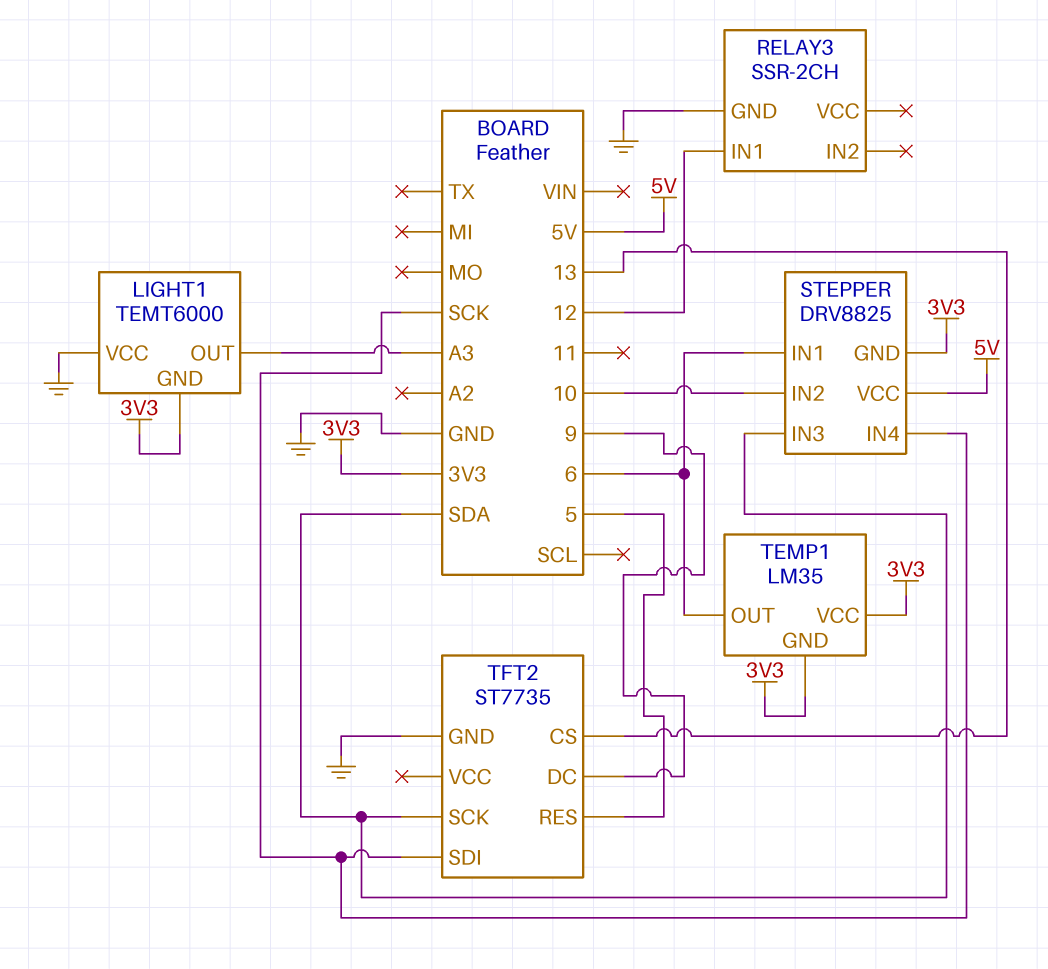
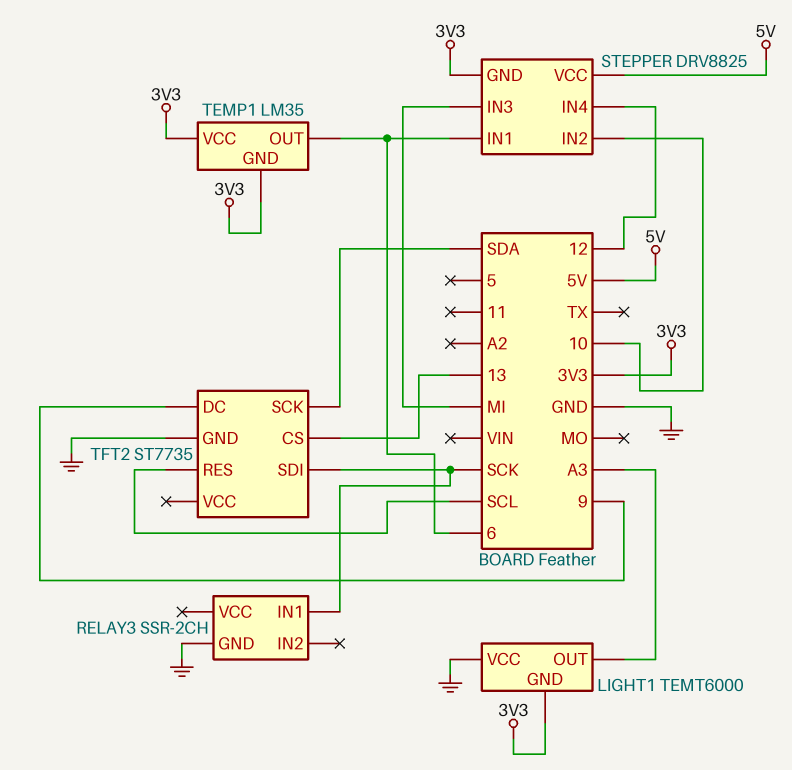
RELAY3 pin IN1: 12 -> SCK
STEPPER pin IN3: SDA -> MI
STEPPER pin IN4: SCK -> 12
TFT2 pin RES: 5 -> SCL

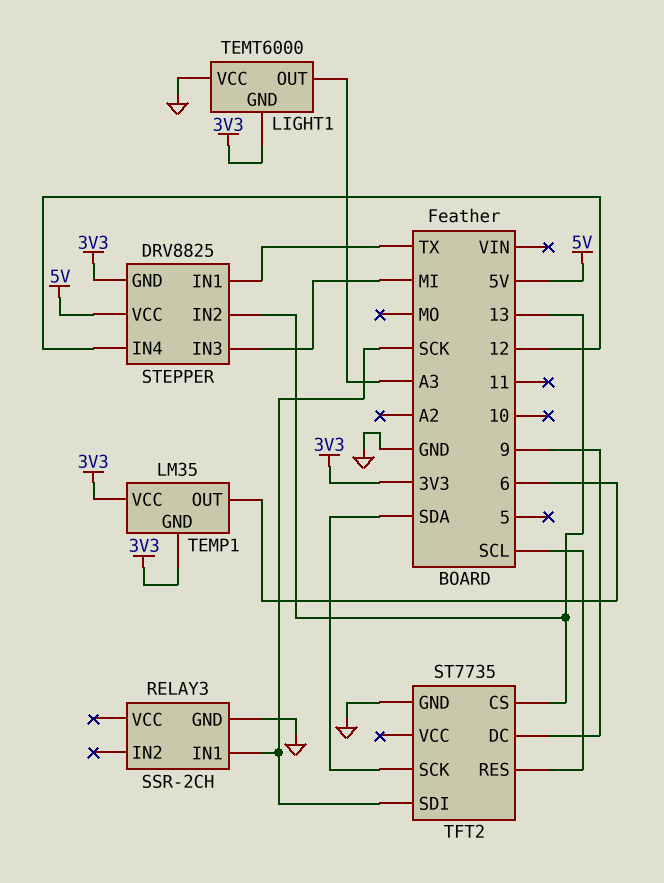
STEPPER pin IN1: 6 -> TX
STEPPER pin IN2: 10 -> 13

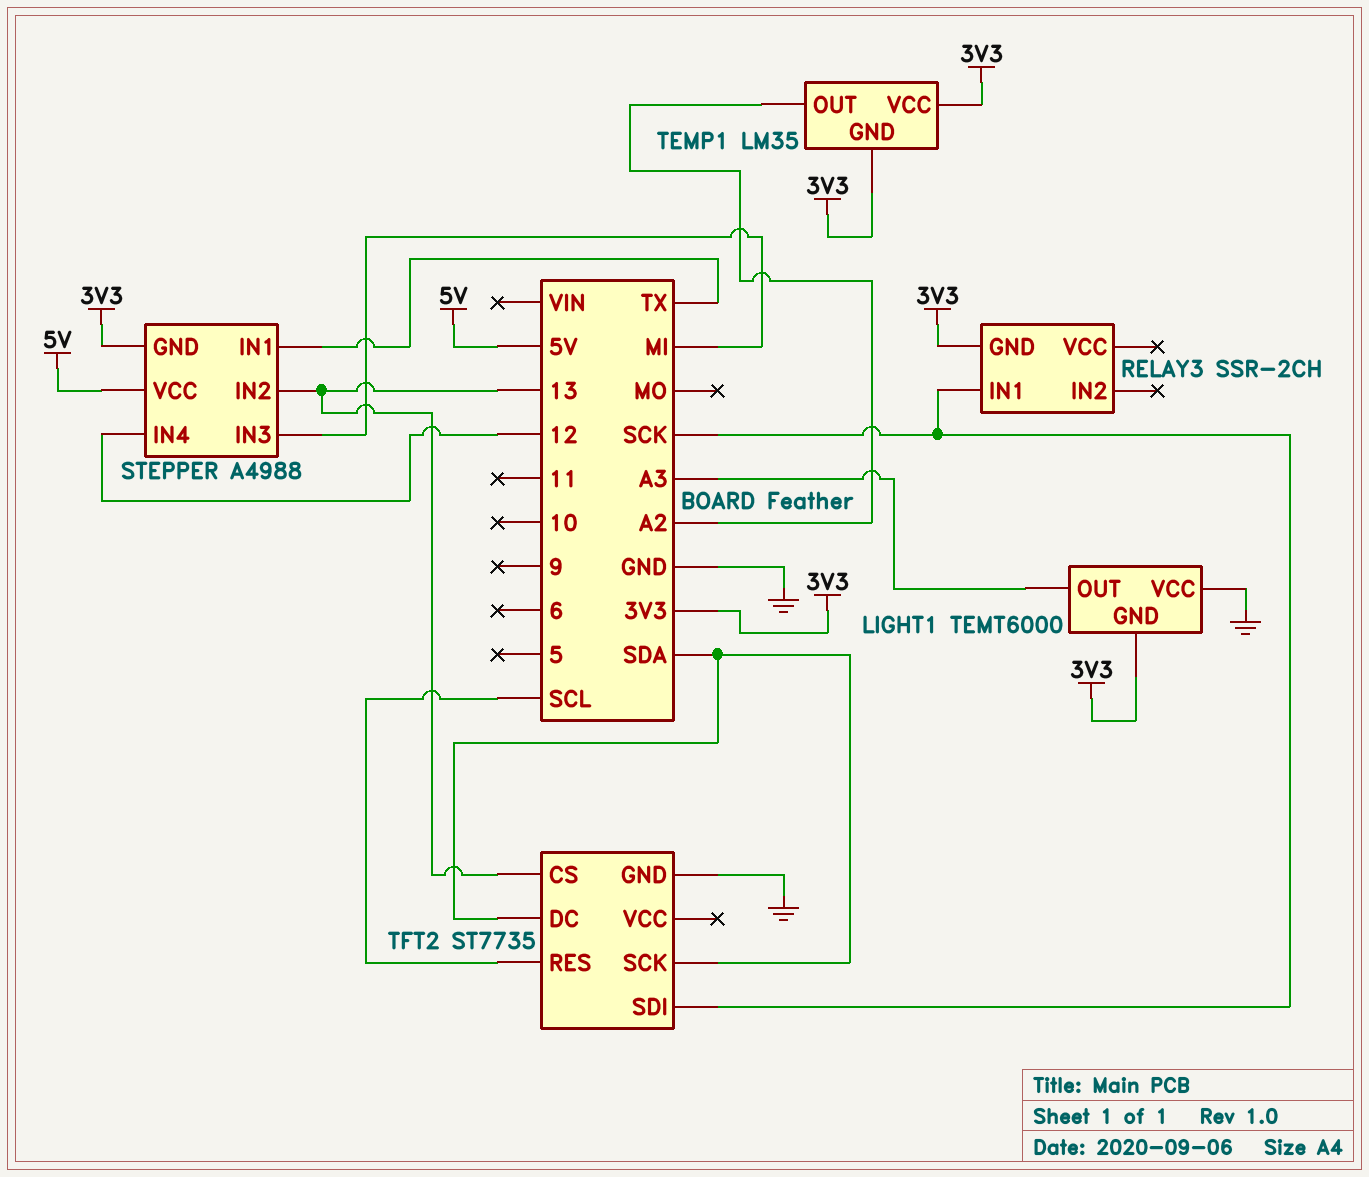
RELAY3 pin GND: GND -> 3V3
STEPPER: DRV8825 -> A4988
TEMP1 pin OUT: 6 -> A2
TFT2 pin DC: 9 -> SDA

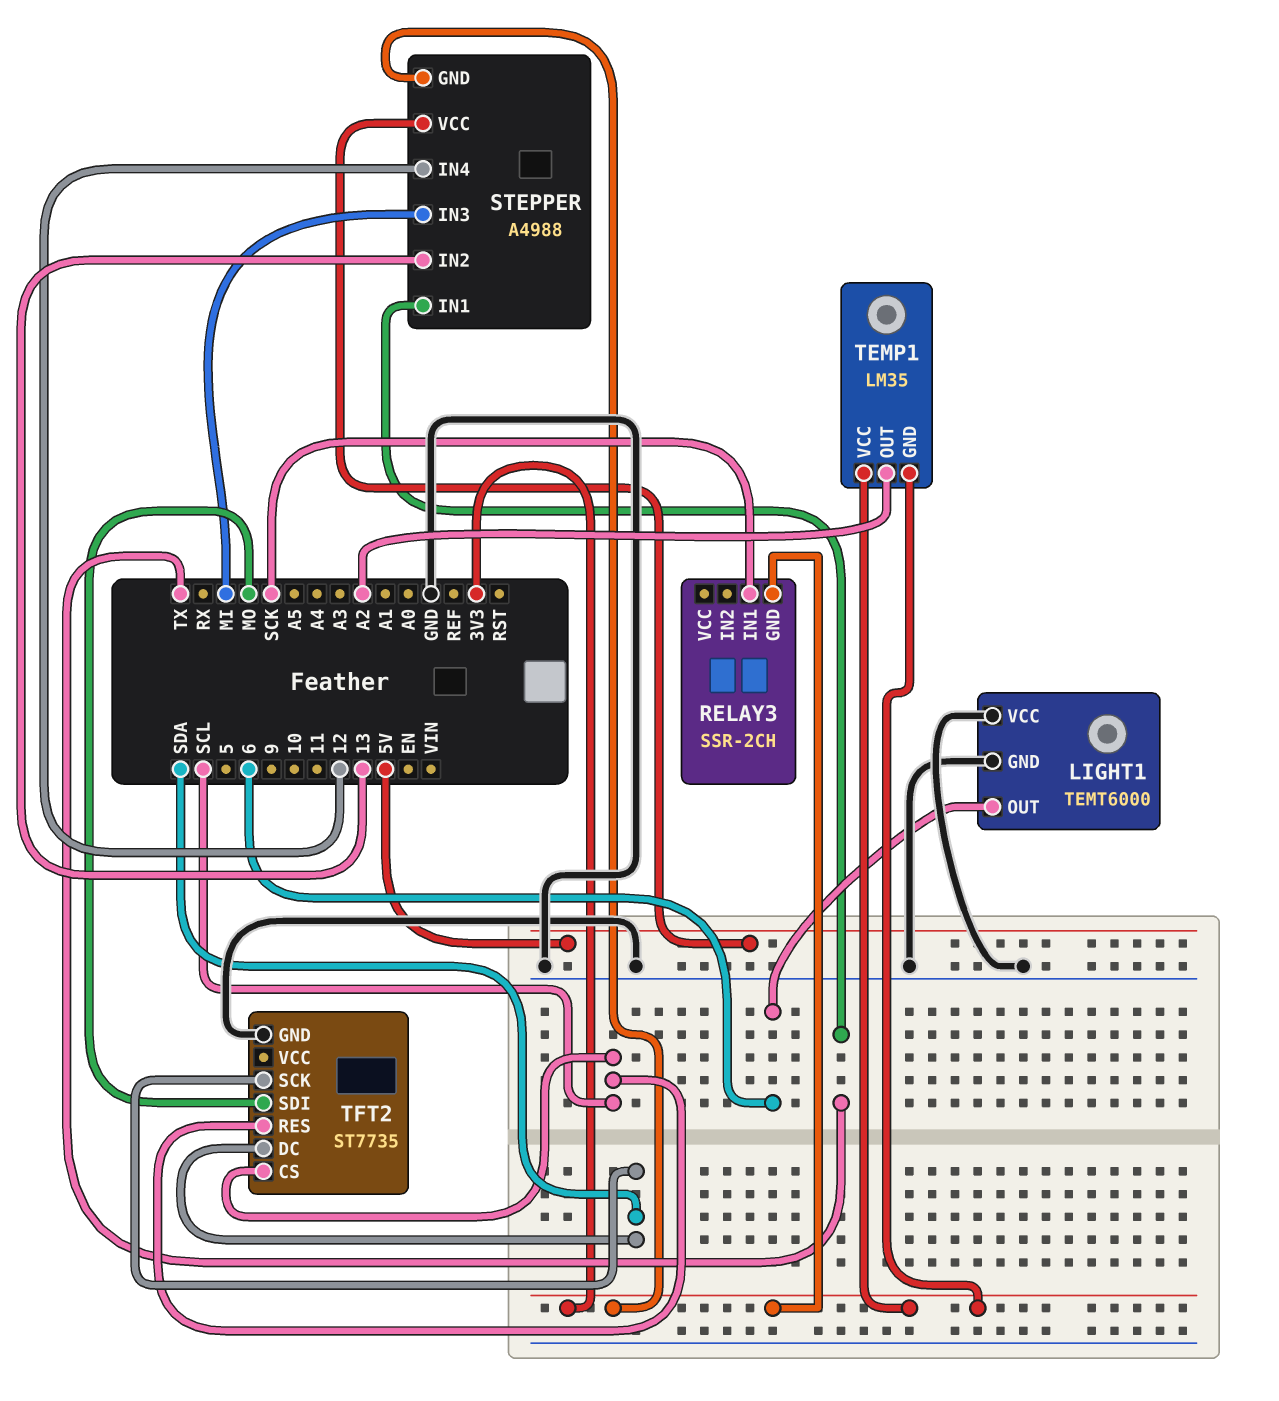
LIGHT1 pin GND: 3V3 -> GND
LIGHT1 pin OUT: A3 -> 6
TFT2 pin CS: 13 -> SCL
TFT2 pin SDI: SCK -> MO

